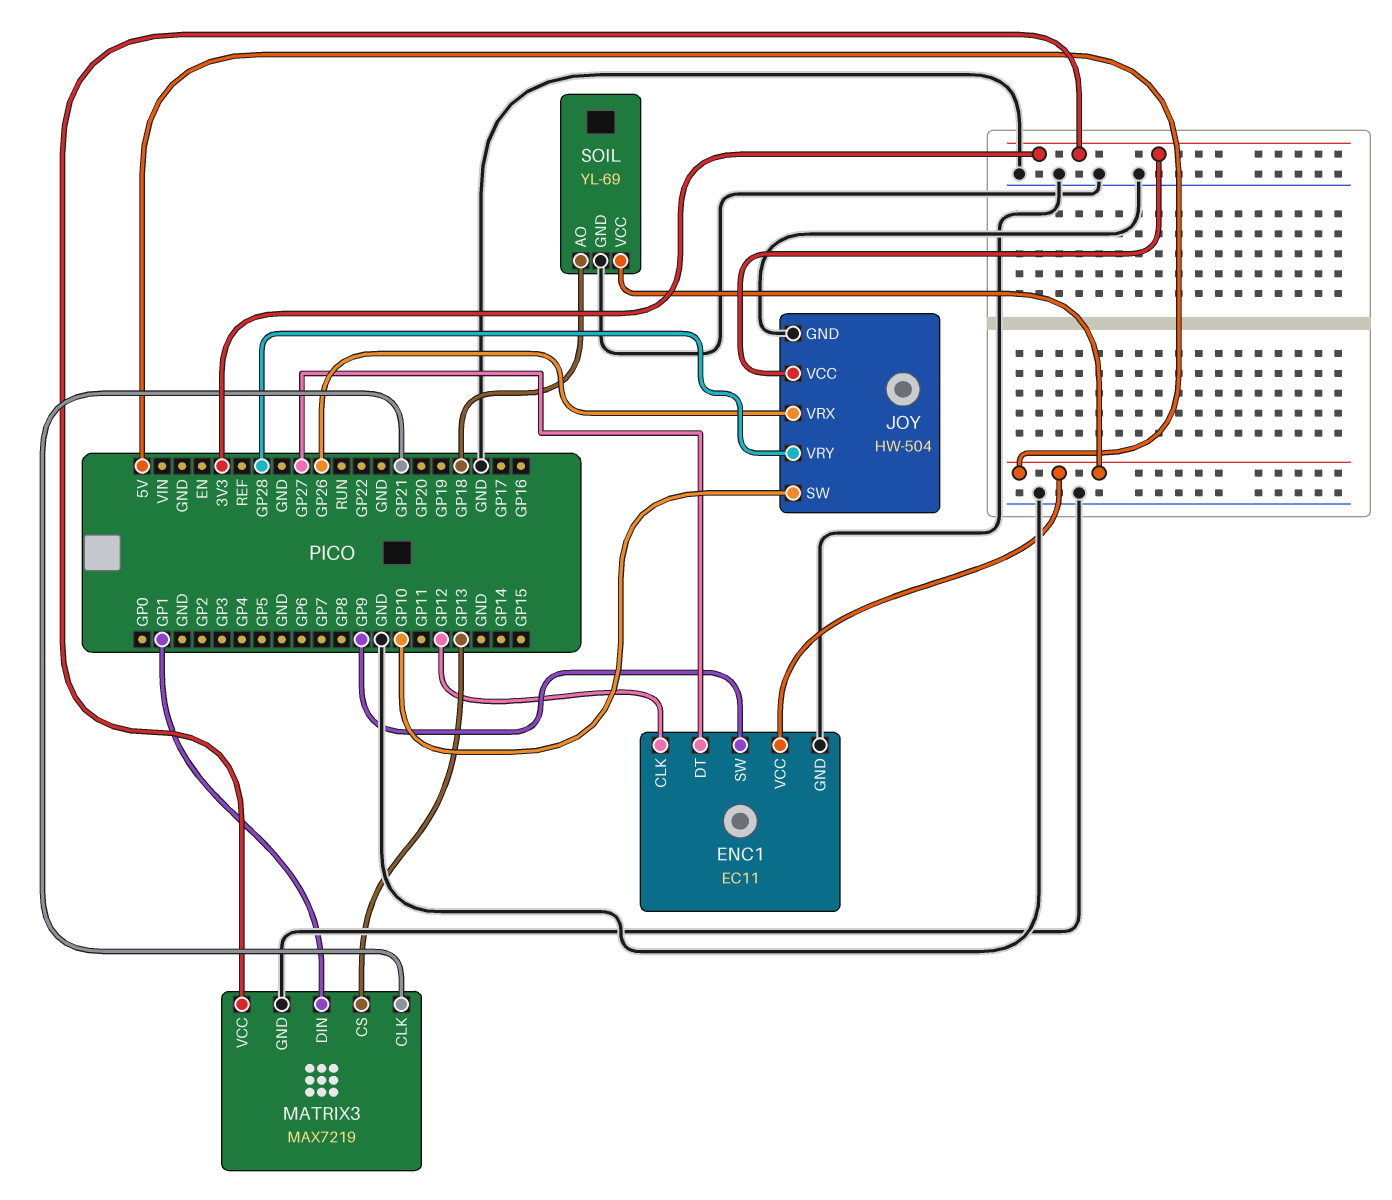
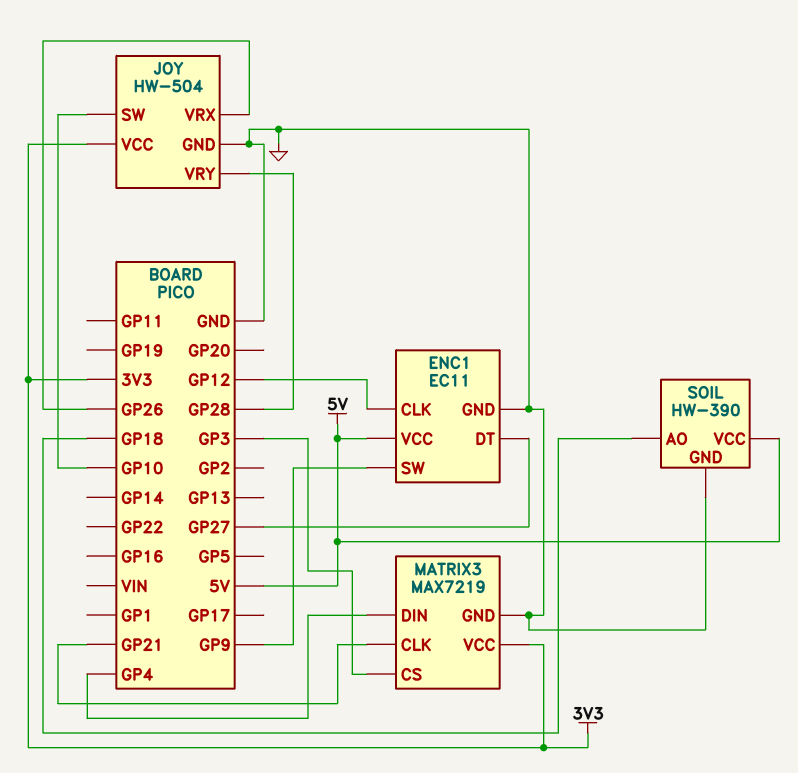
MATRIX3 pin CS: GP13 -> GP3
MATRIX3 pin DIN: GP1 -> GP4
SOIL: YL-69 -> HW-390

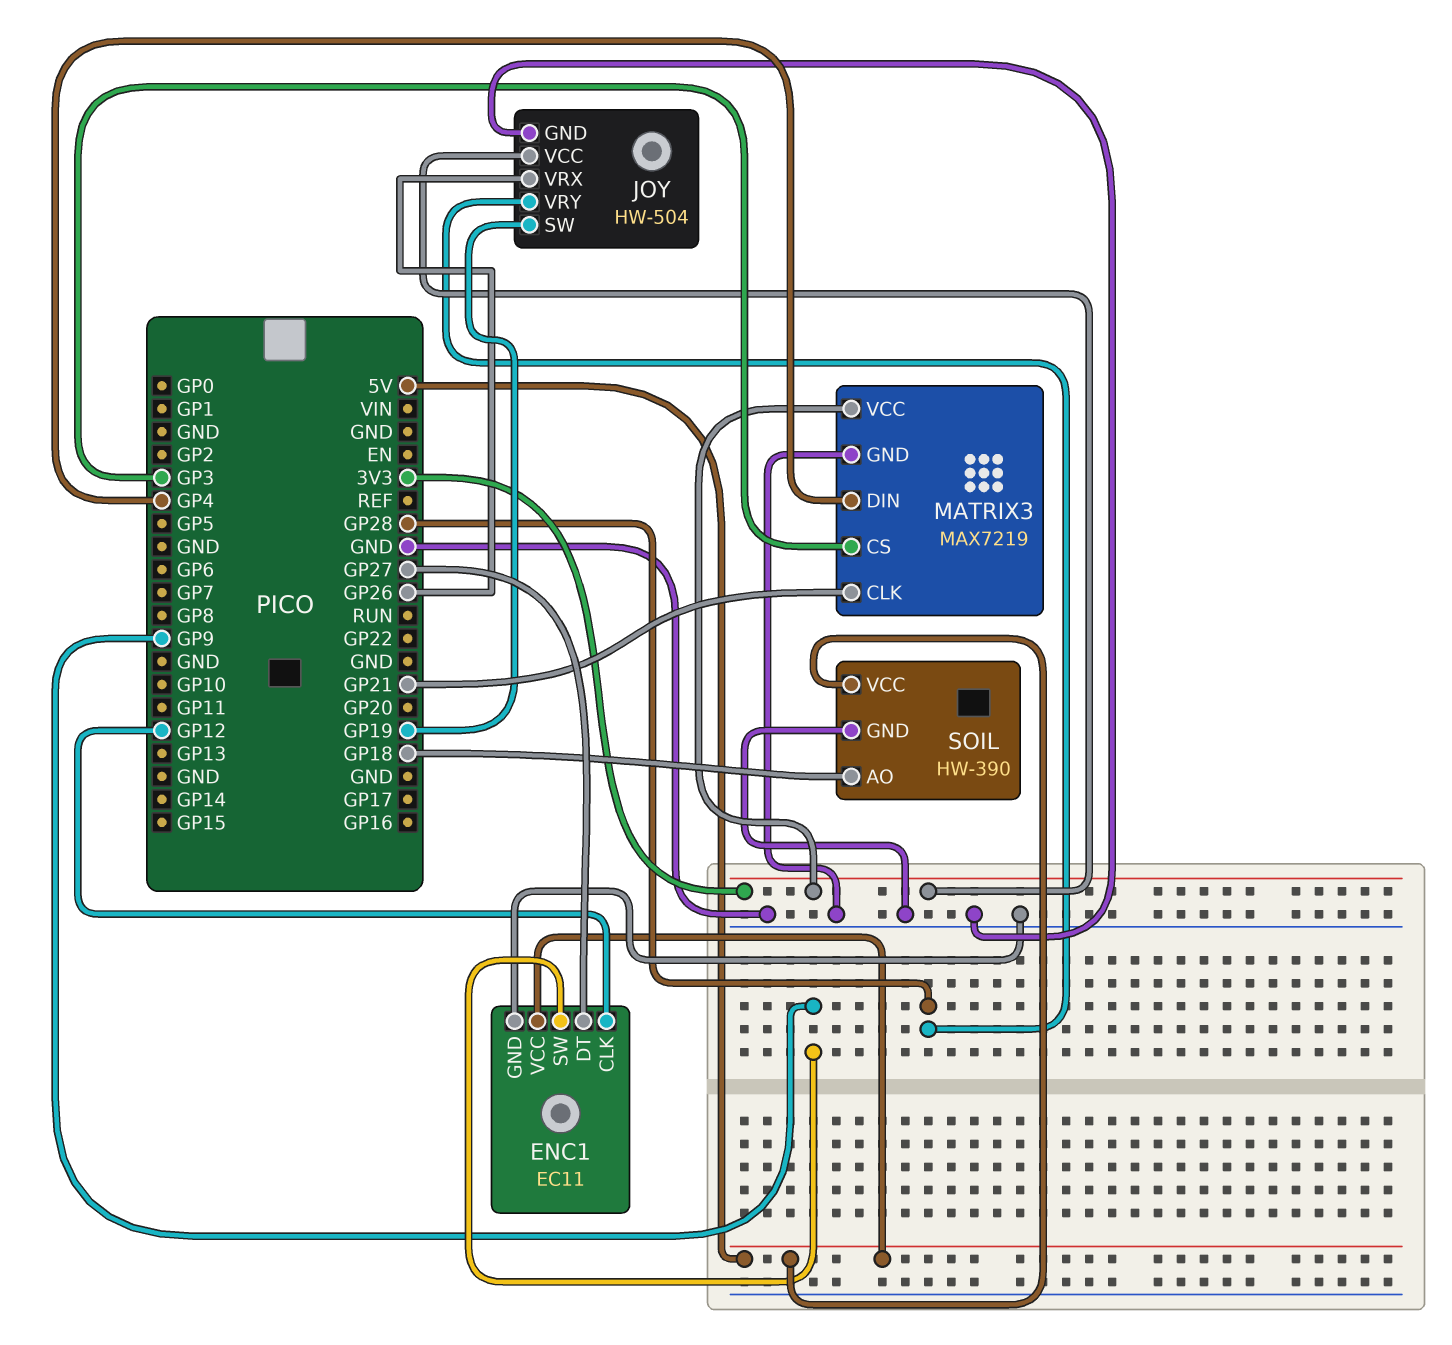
JOY pin SW: GP10 -> GP19

